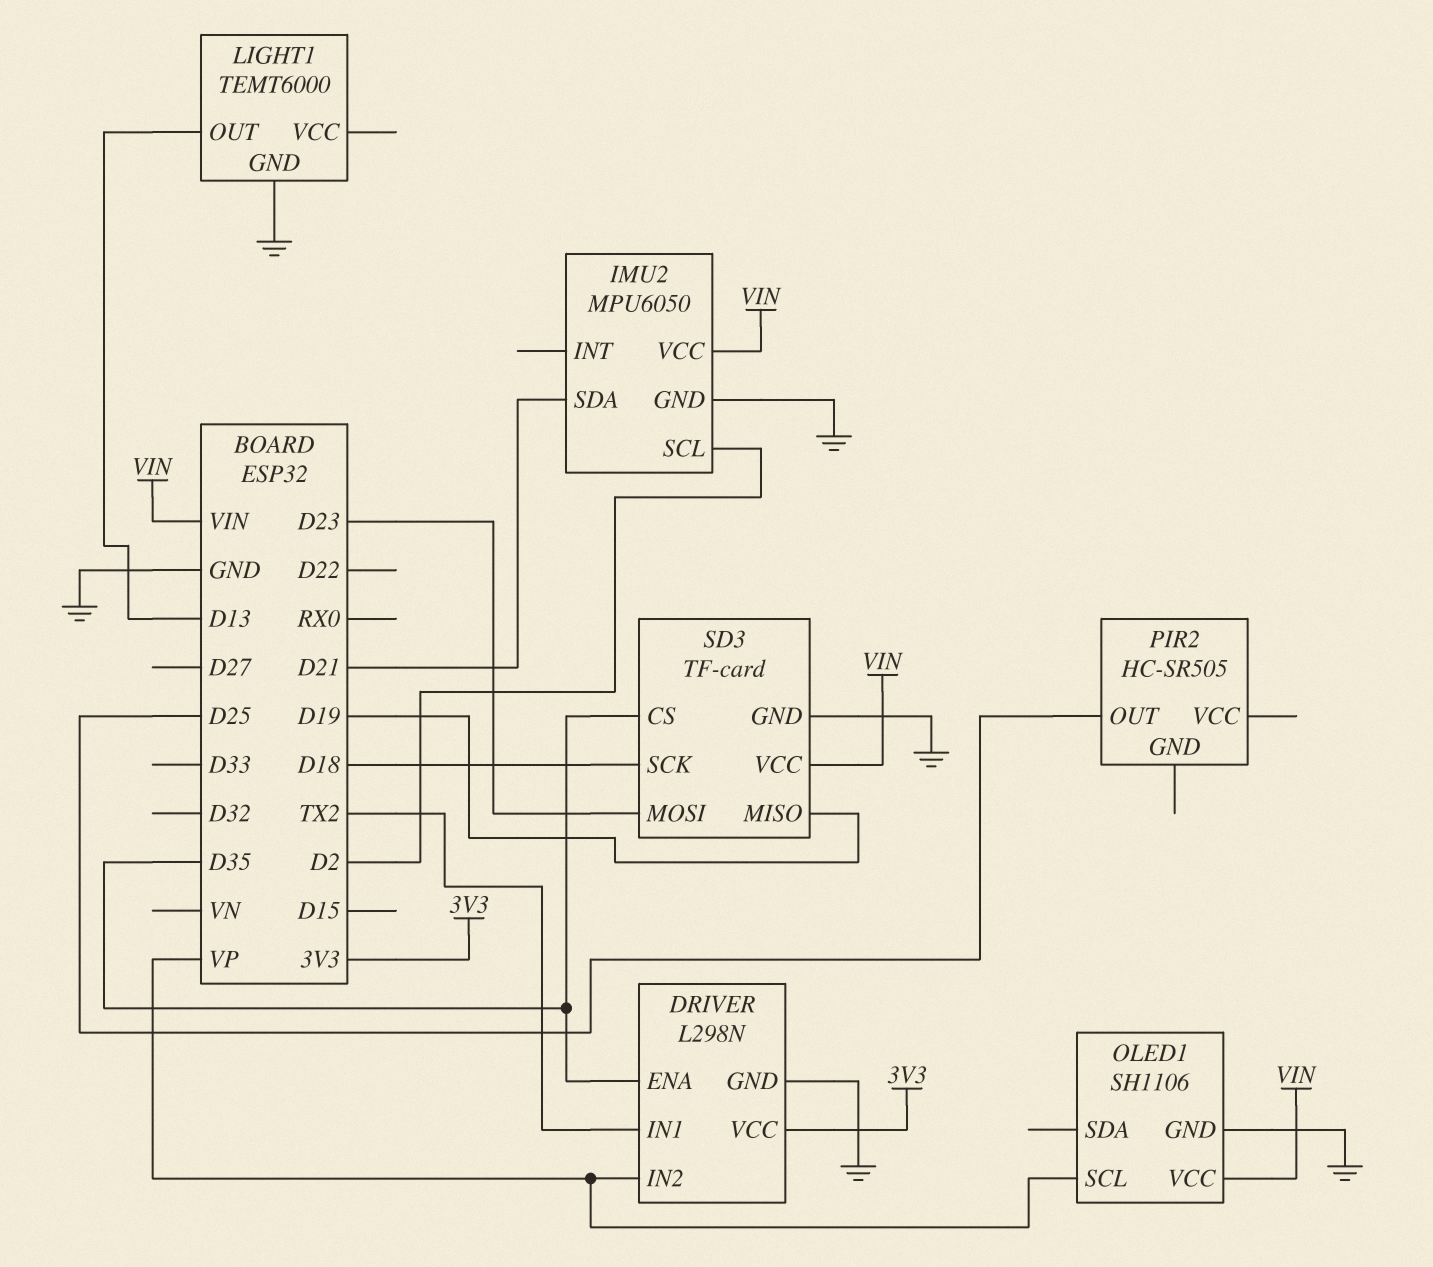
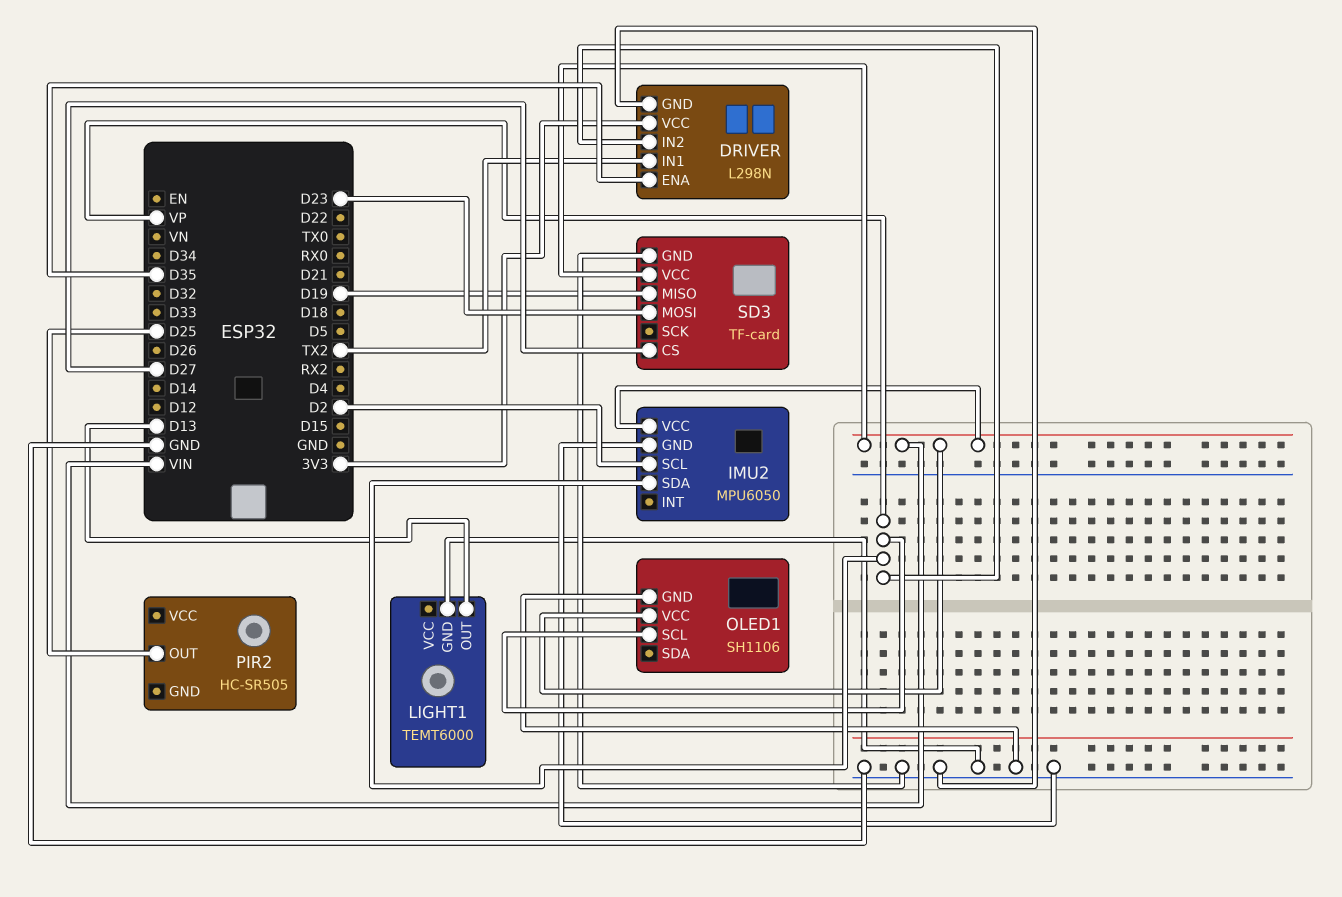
IMU2 pin SDA: D21 -> VP
SD3 pin CS: D35 -> D27
SD3 pin SCK: D18 -> none

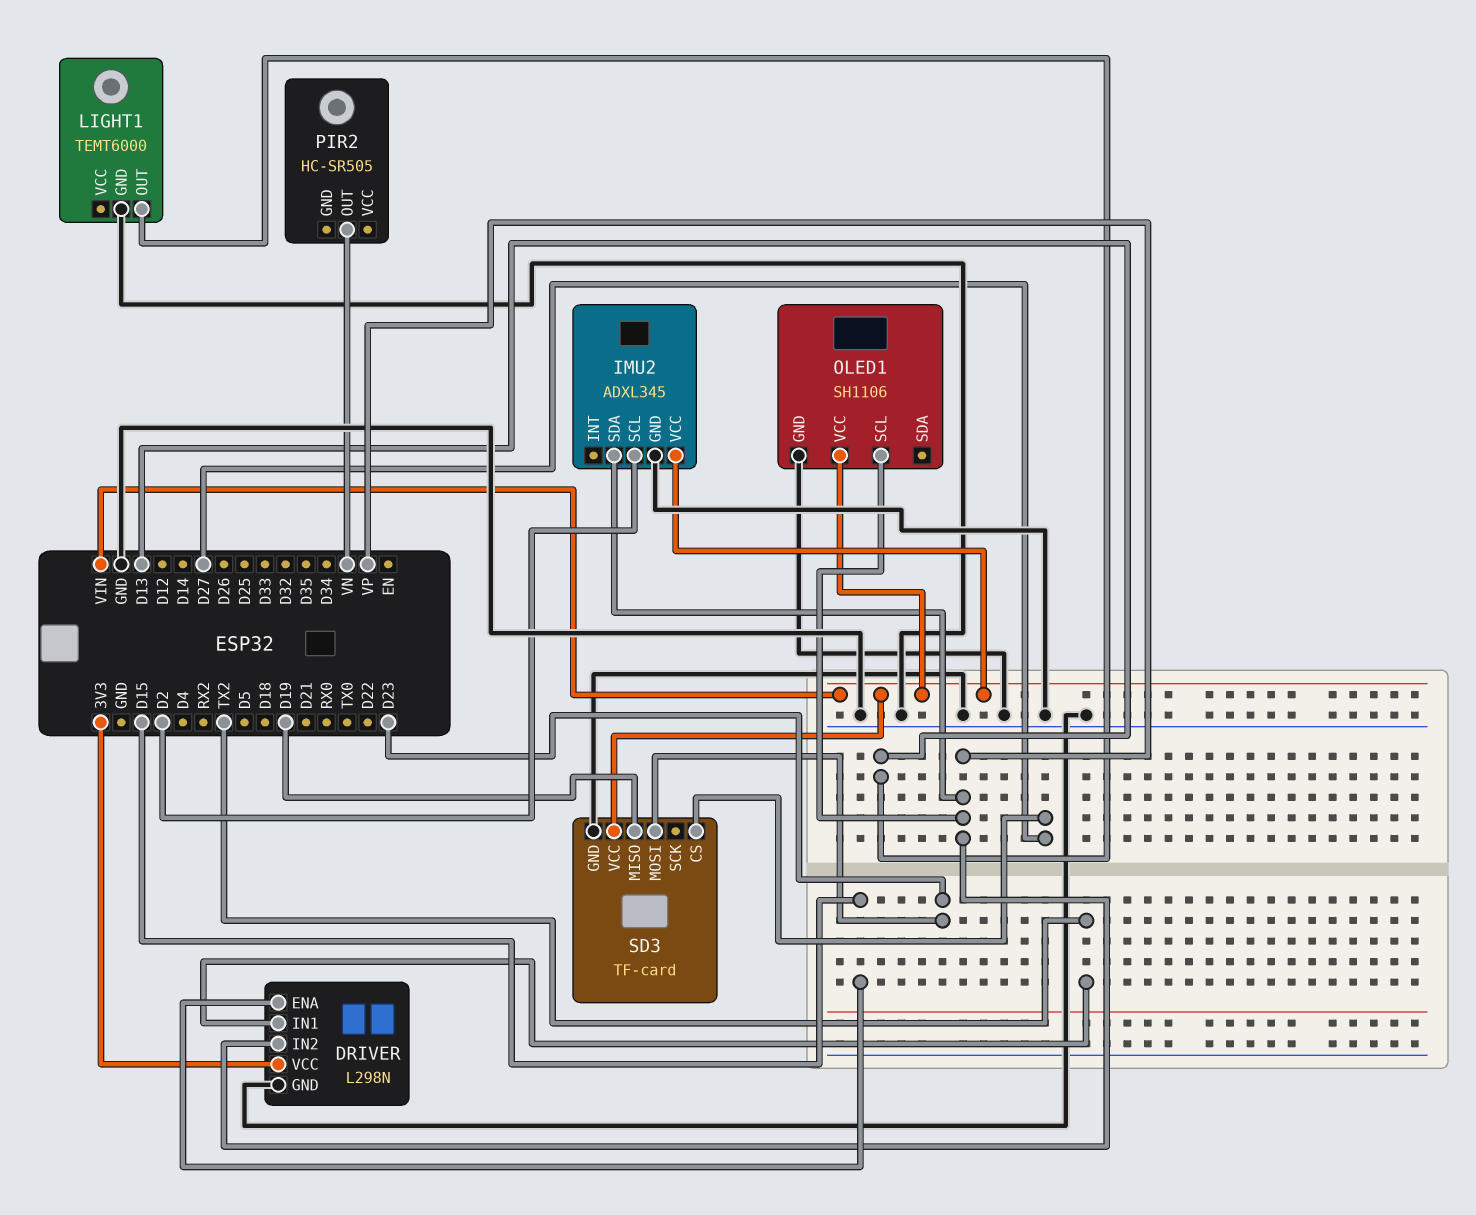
DRIVER pin ENA: D35 -> D15
IMU2: MPU6050 -> ADXL345
PIR2 pin OUT: D25 -> VN

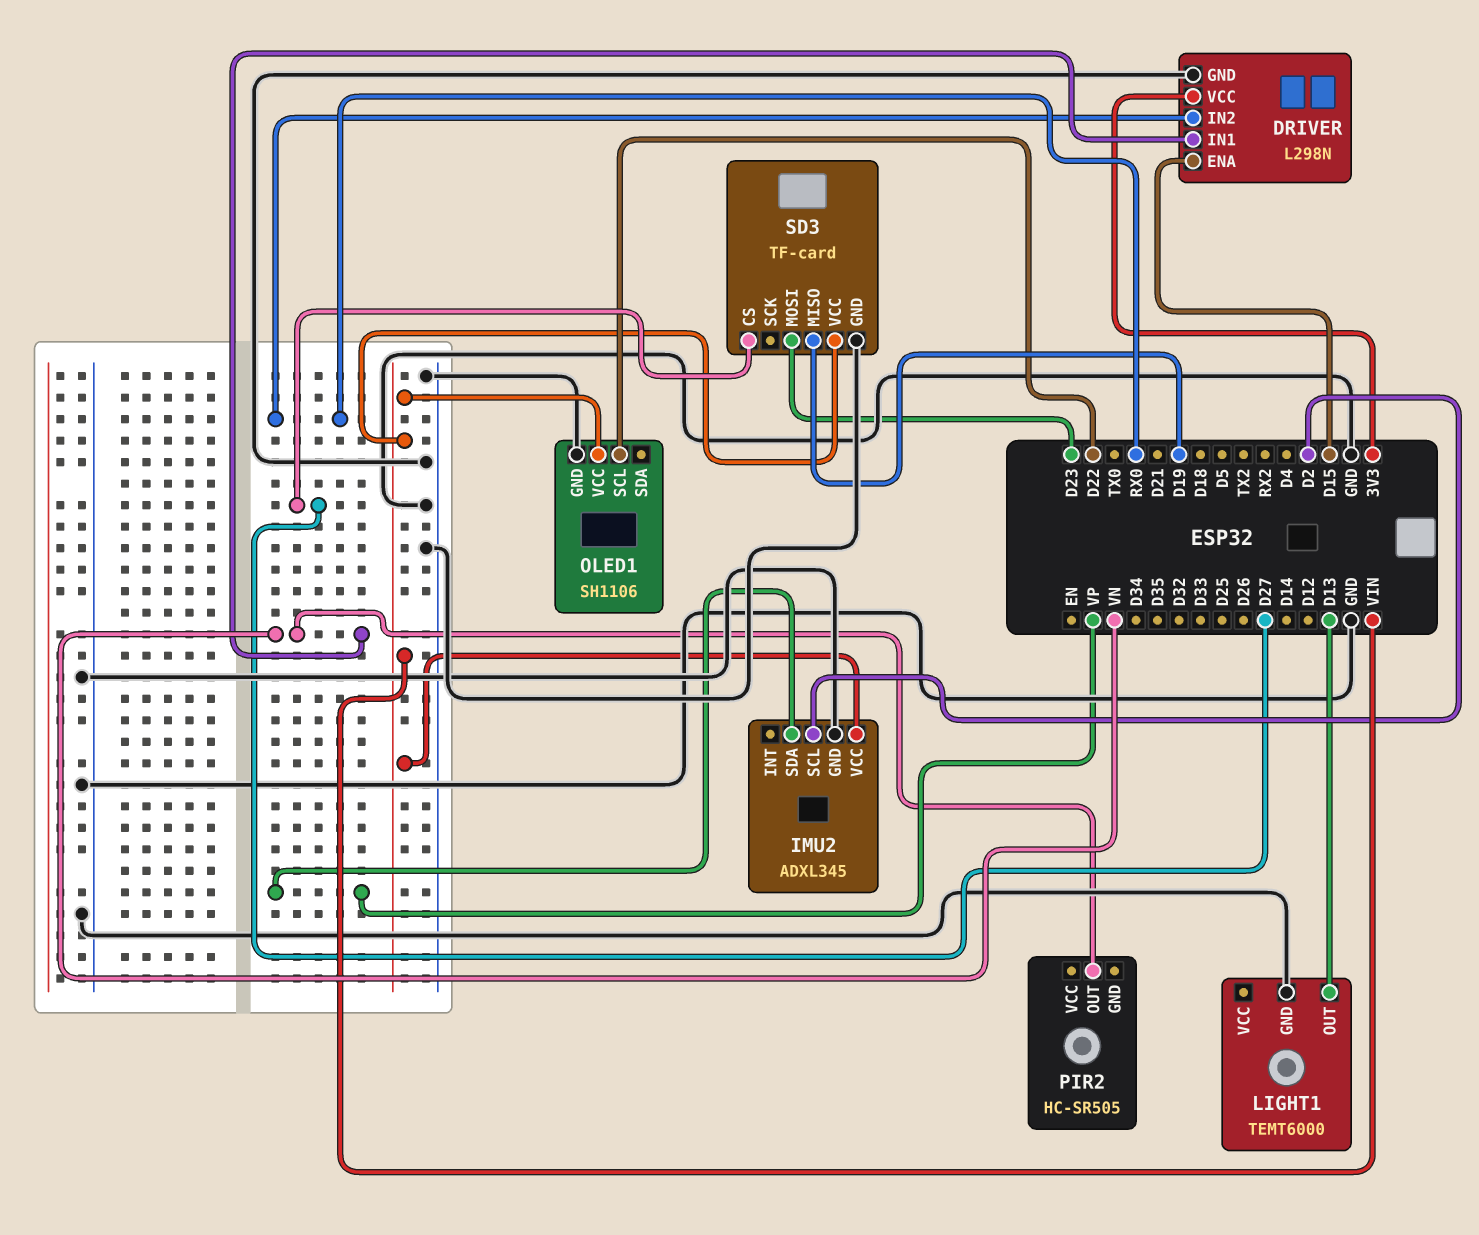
DRIVER pin IN1: TX2 -> VN
DRIVER pin IN2: VP -> RX0
OLED1 pin SCL: VP -> D22

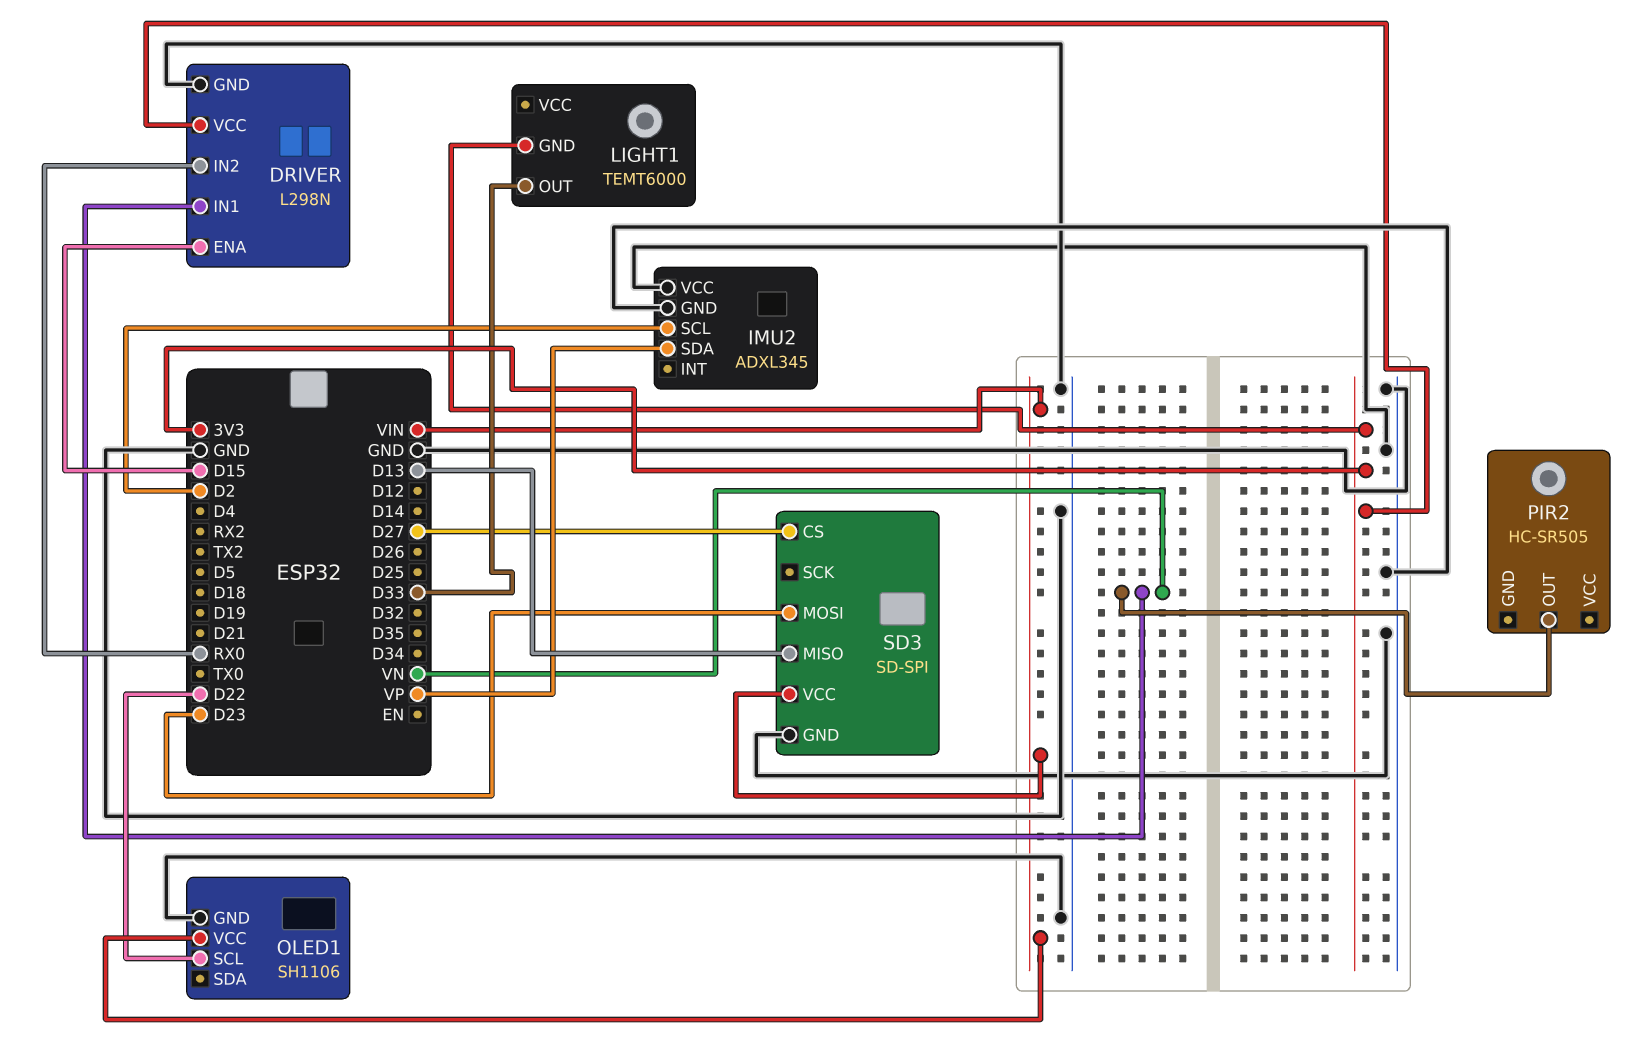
IMU2 pin VCC: VIN -> GND
LIGHT1 pin GND: GND -> 3V3
LIGHT1 pin OUT: D13 -> D33
SD3: TF-card -> SD-SPI
SD3 pin MISO: D19 -> D13

